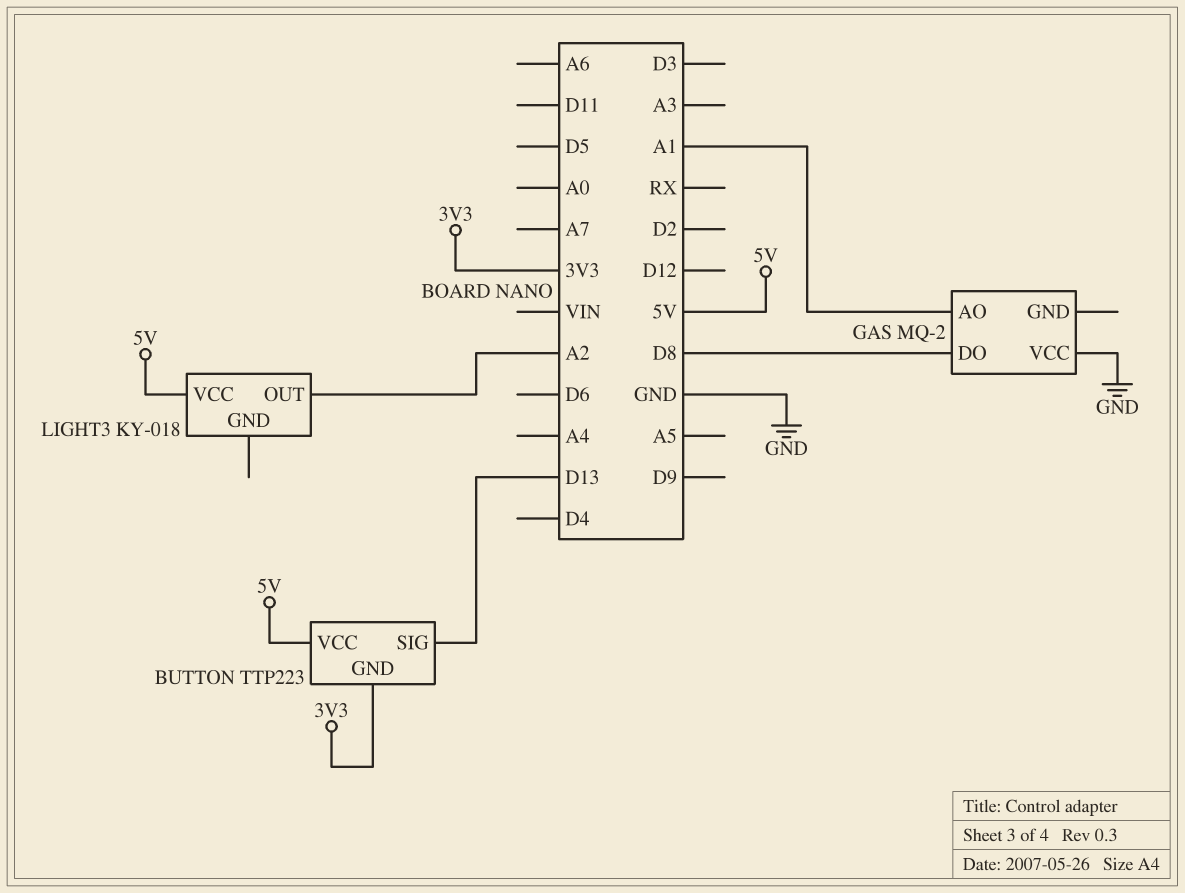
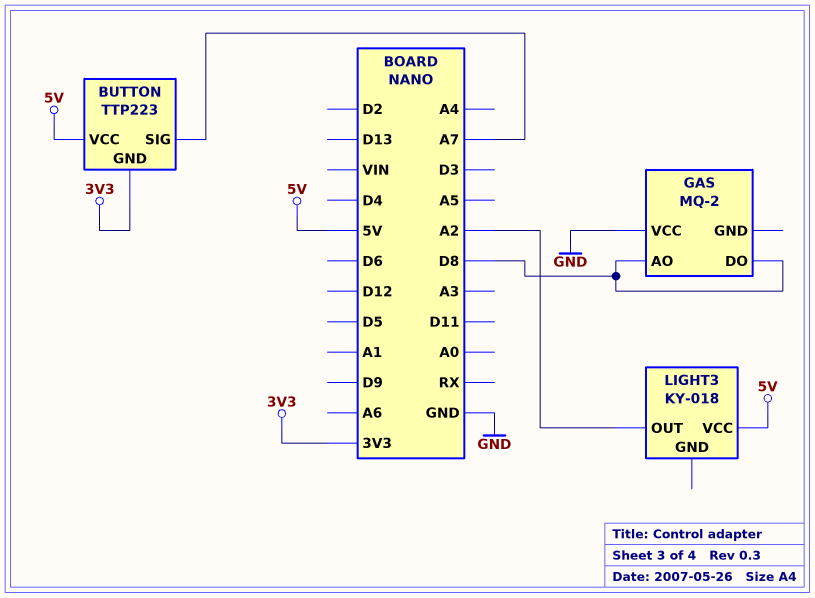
BUTTON pin SIG: D13 -> A7
GAS pin AO: A1 -> D8

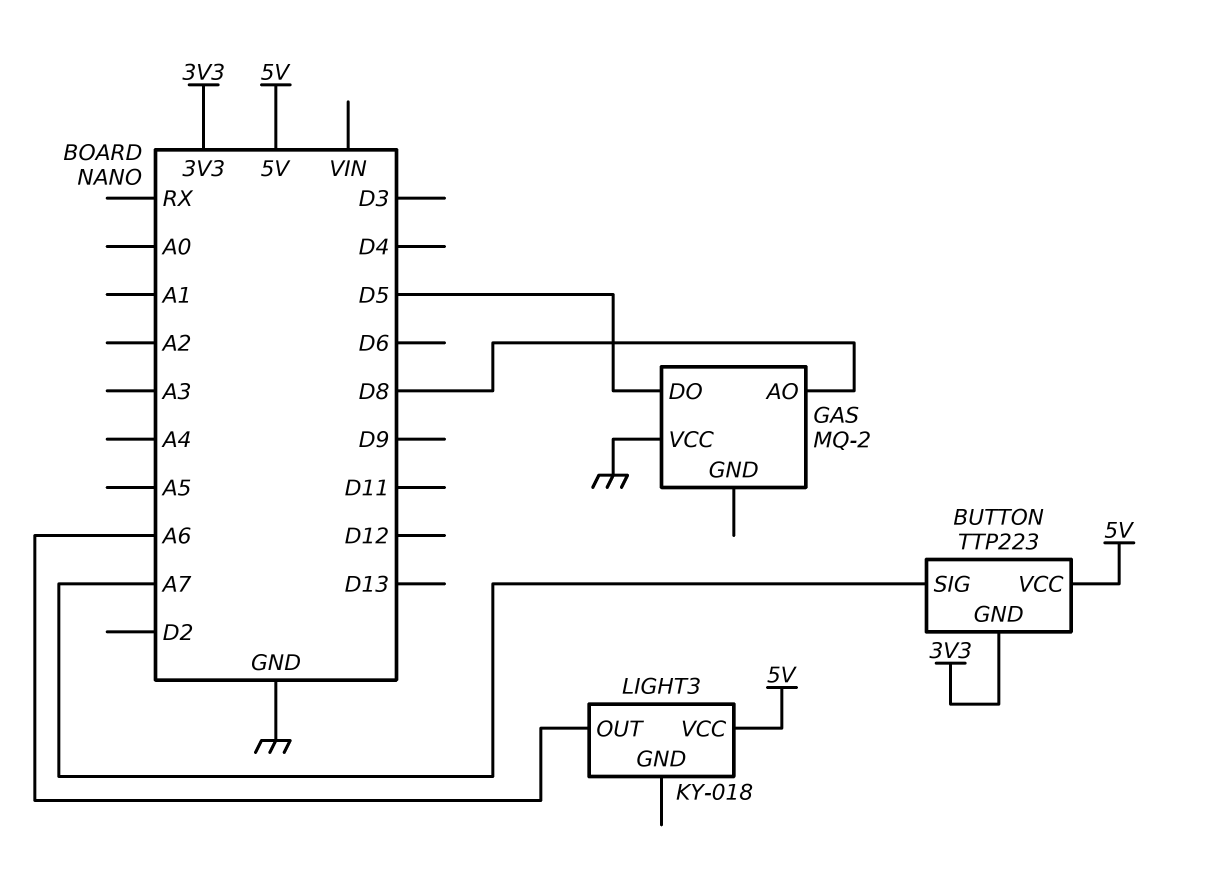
GAS pin DO: D8 -> D5
LIGHT3 pin OUT: A2 -> A6

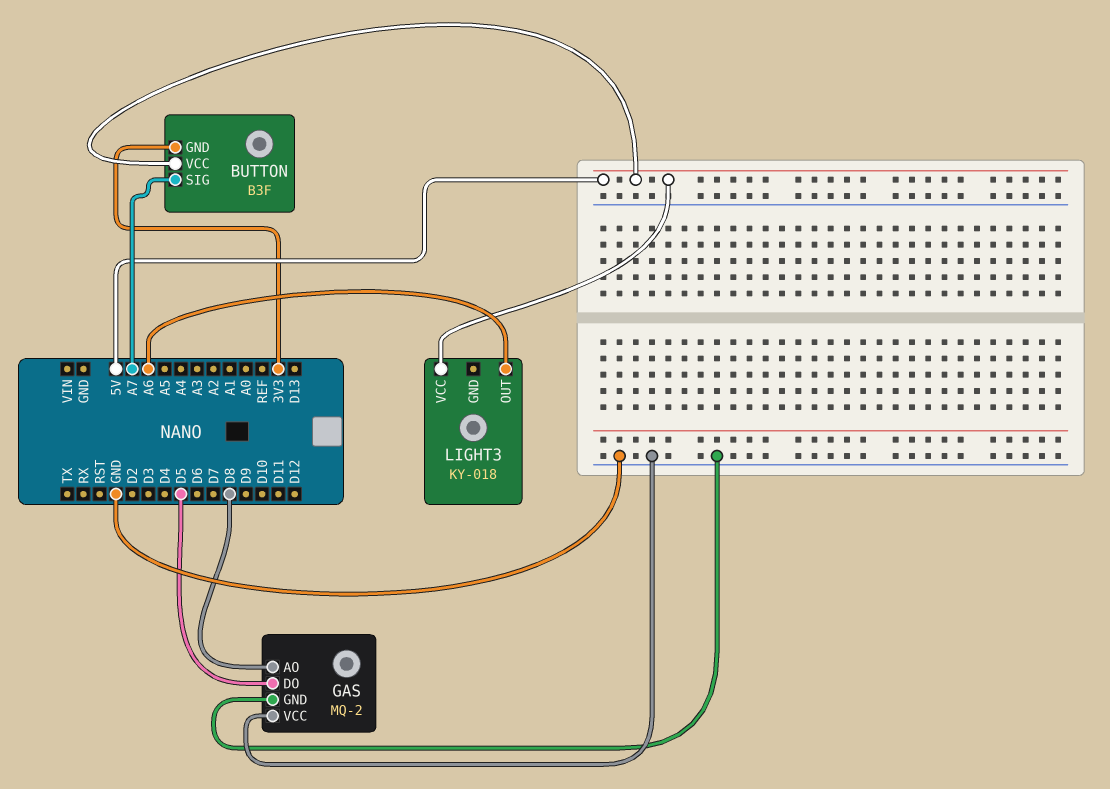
BUTTON: TTP223 -> B3F
GAS pin GND: none -> GND

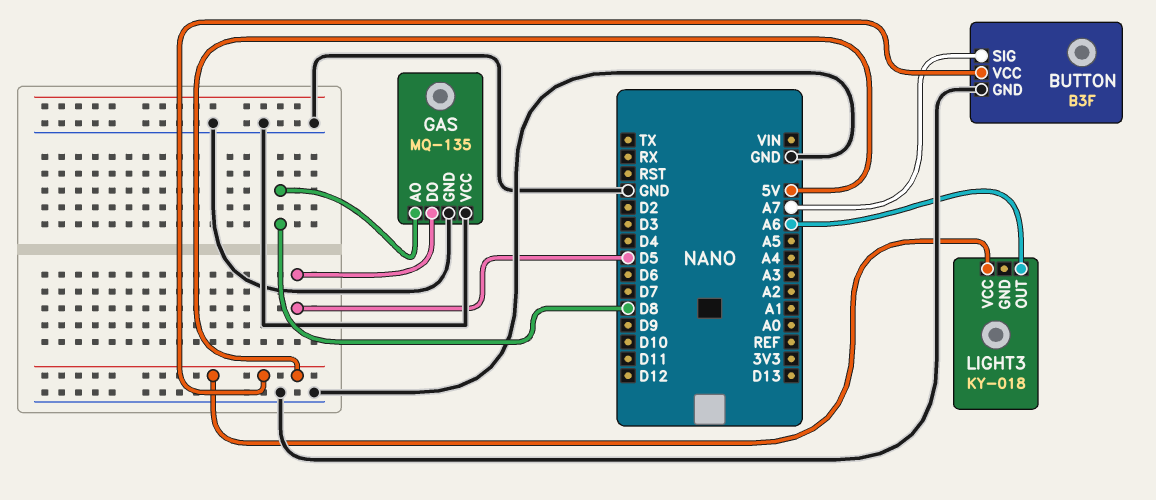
BUTTON pin GND: 3V3 -> GND
GAS: MQ-2 -> MQ-135

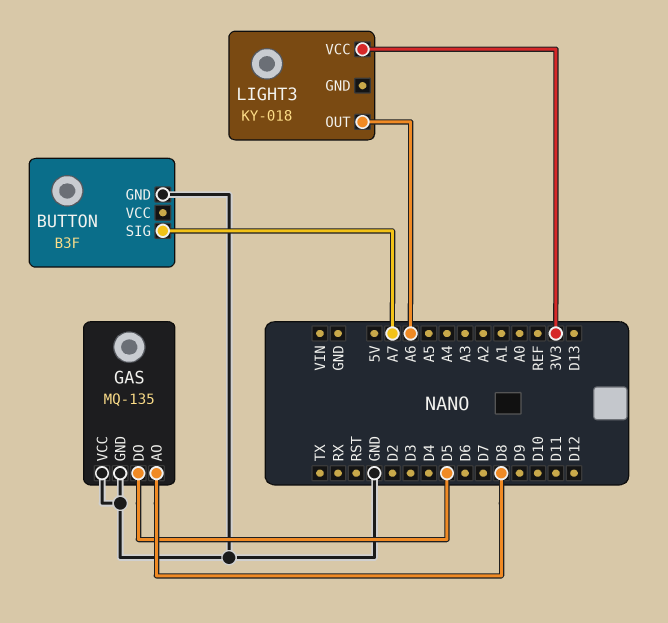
BUTTON pin VCC: 5V -> none
LIGHT3 pin VCC: 5V -> 3V3

